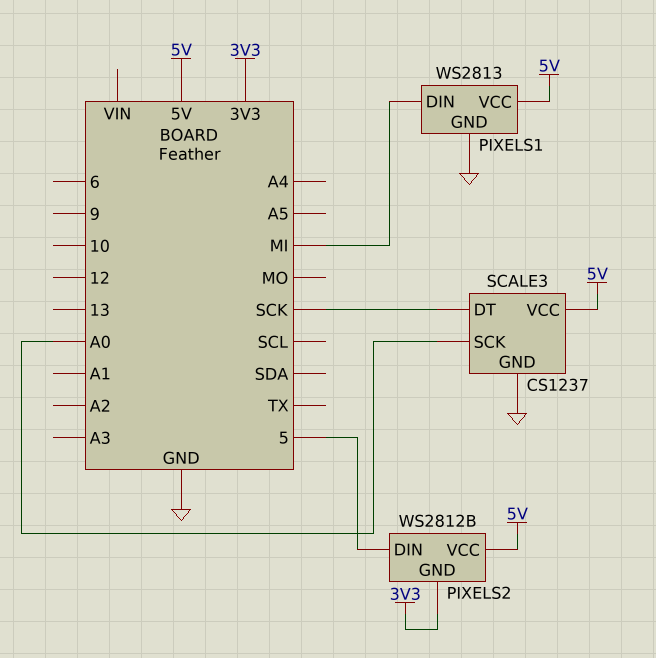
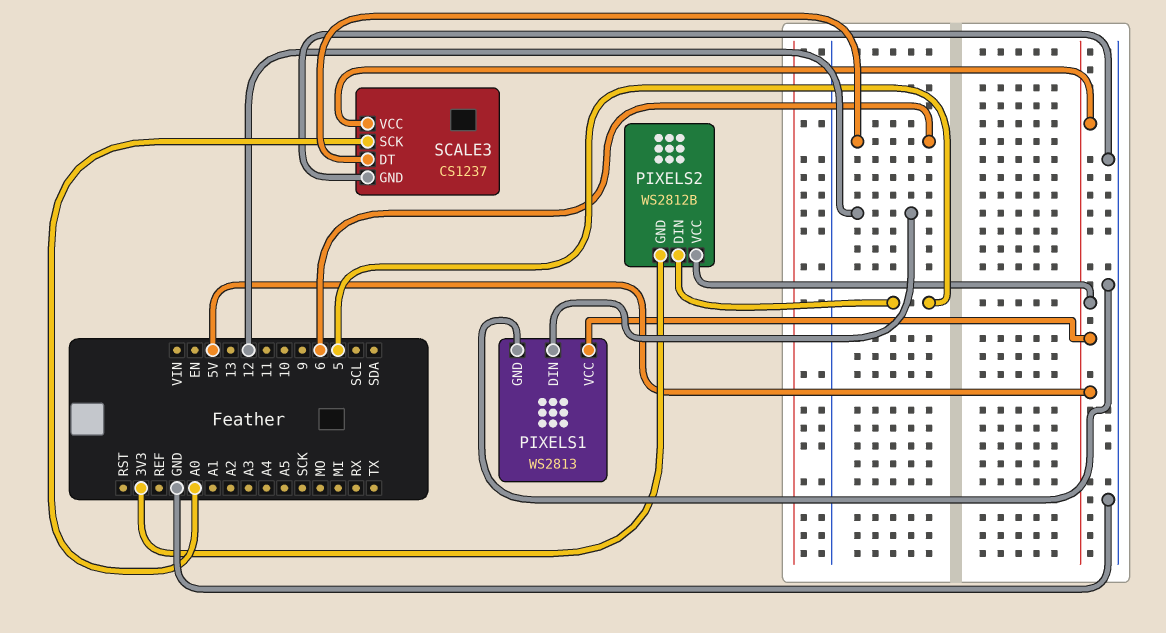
PIXELS1 pin DIN: MI -> 12
SCALE3 pin DT: SCK -> 6

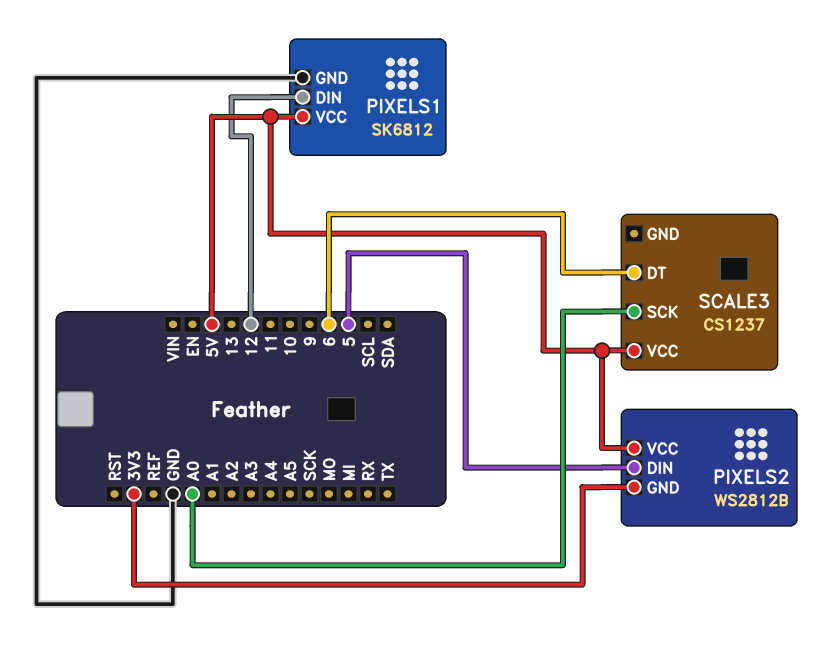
PIXELS1: WS2813 -> SK6812
SCALE3 pin GND: GND -> none

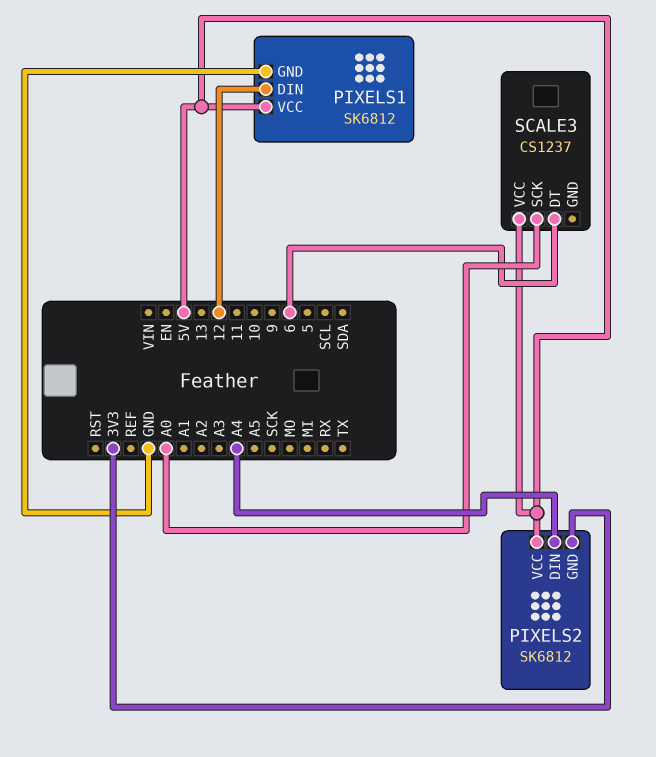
PIXELS2: WS2812B -> SK6812
PIXELS2 pin DIN: 5 -> A4

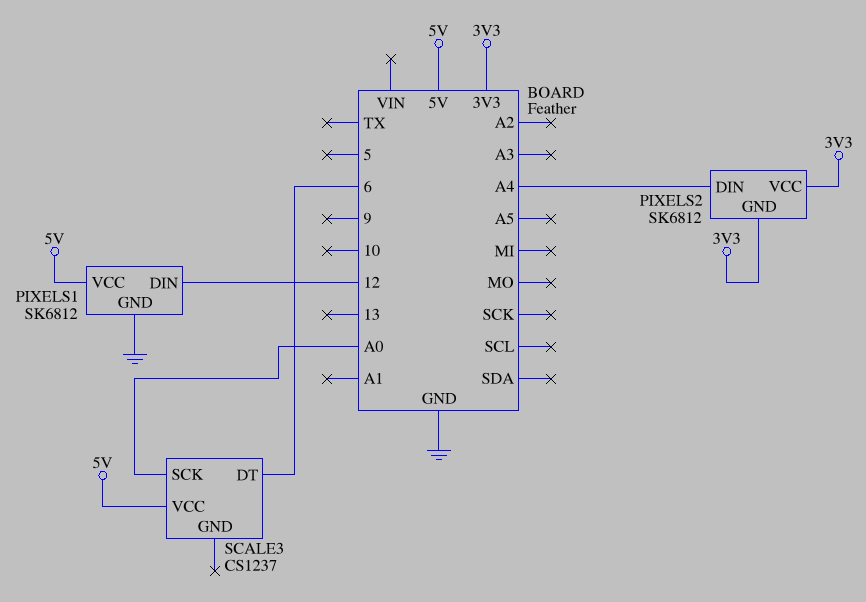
PIXELS2 pin VCC: 5V -> 3V3

